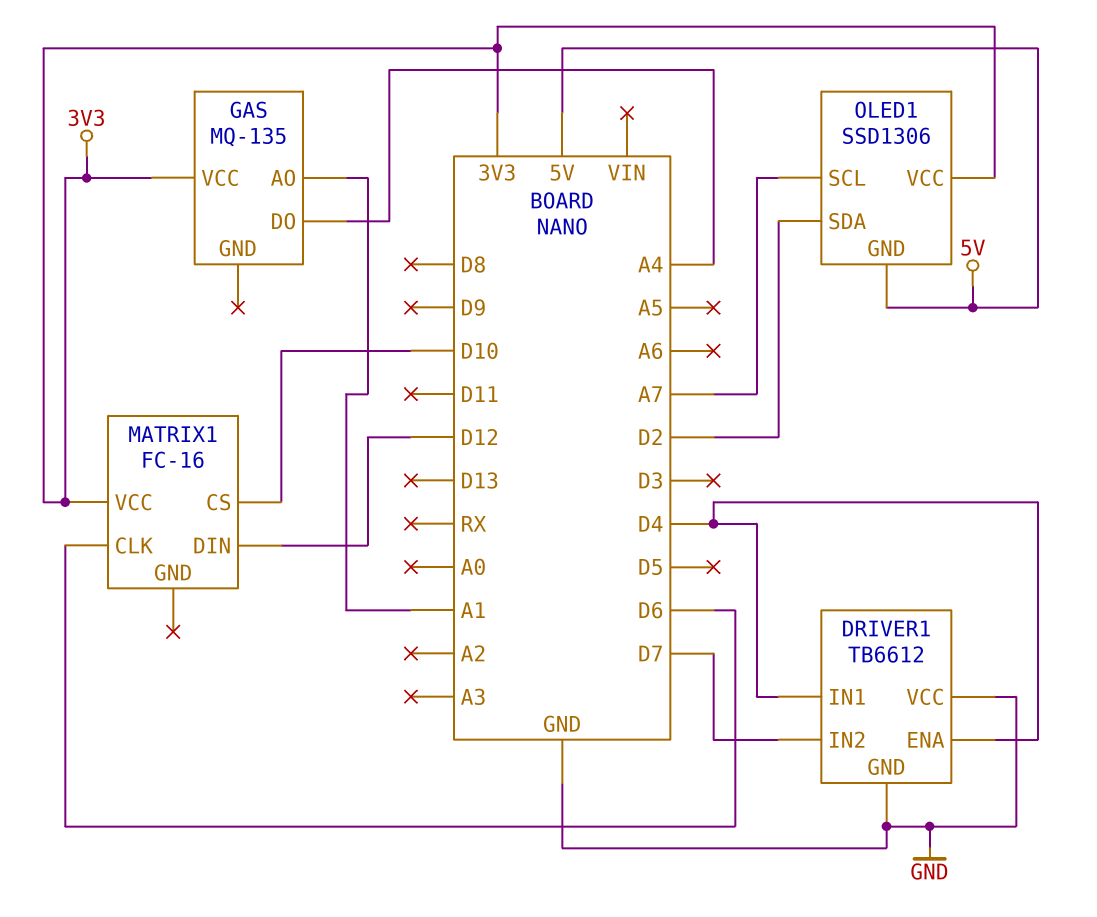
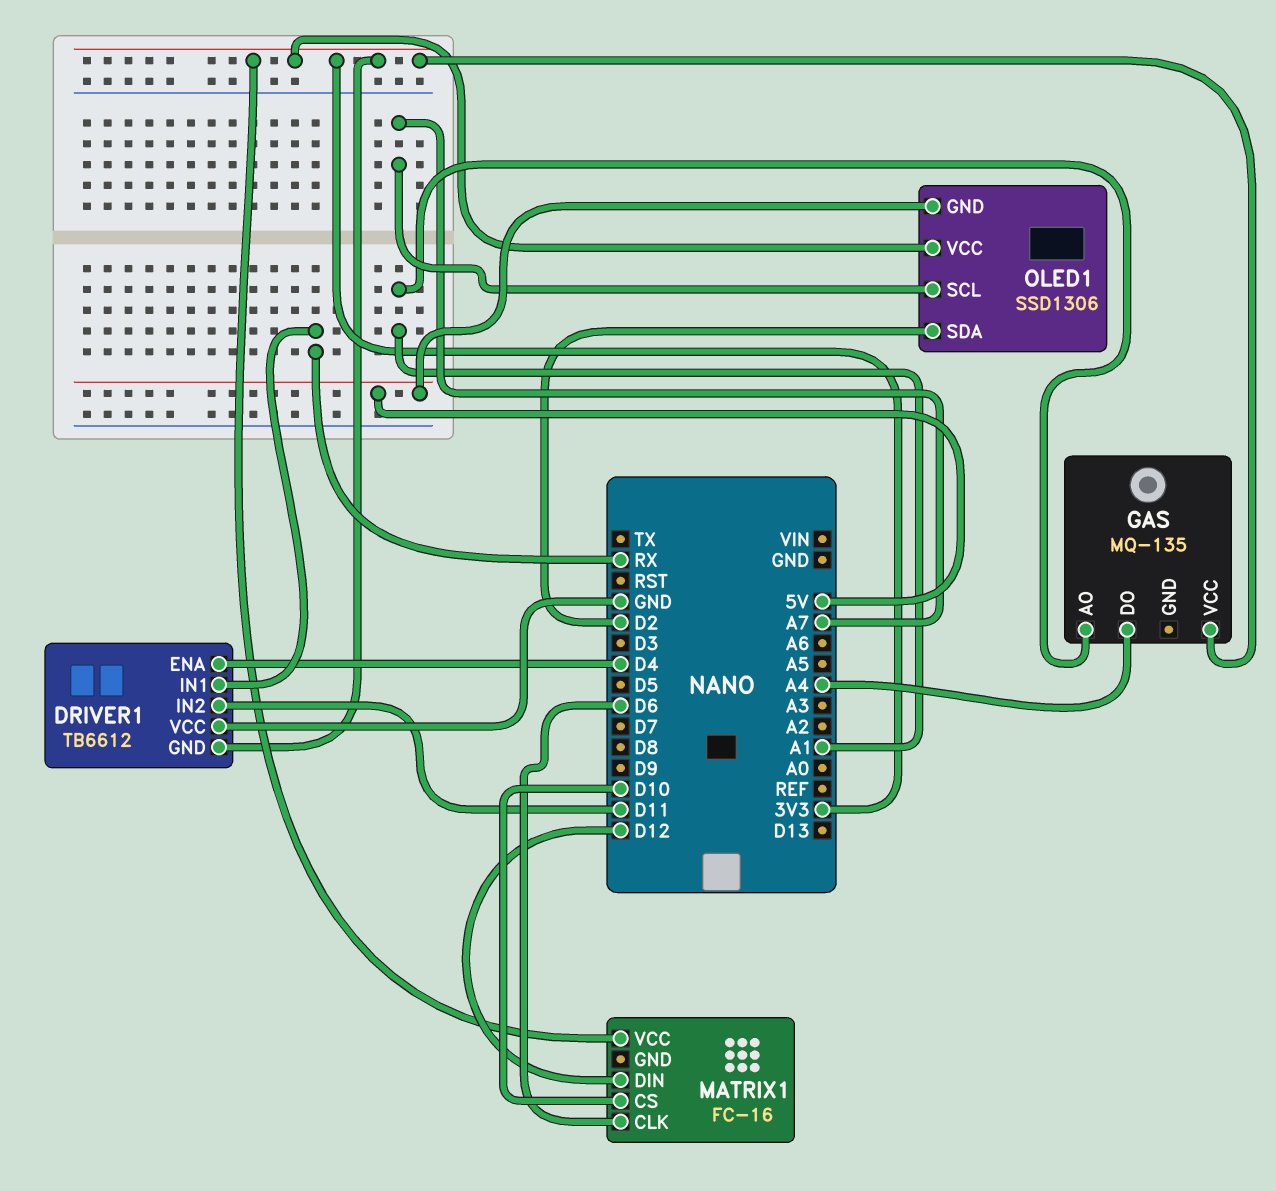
DRIVER1 pin GND: GND -> 3V3
DRIVER1 pin IN1: D4 -> RX
DRIVER1 pin IN2: D7 -> D11

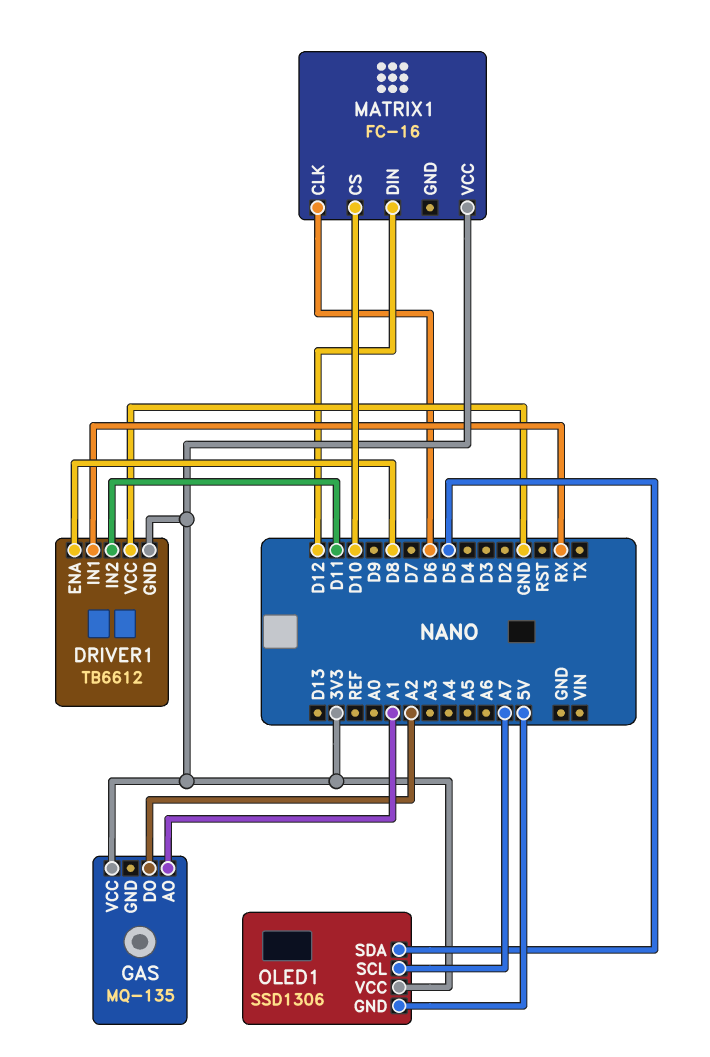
DRIVER1 pin ENA: D4 -> D8
GAS pin DO: A4 -> A2
OLED1 pin SDA: D2 -> D5

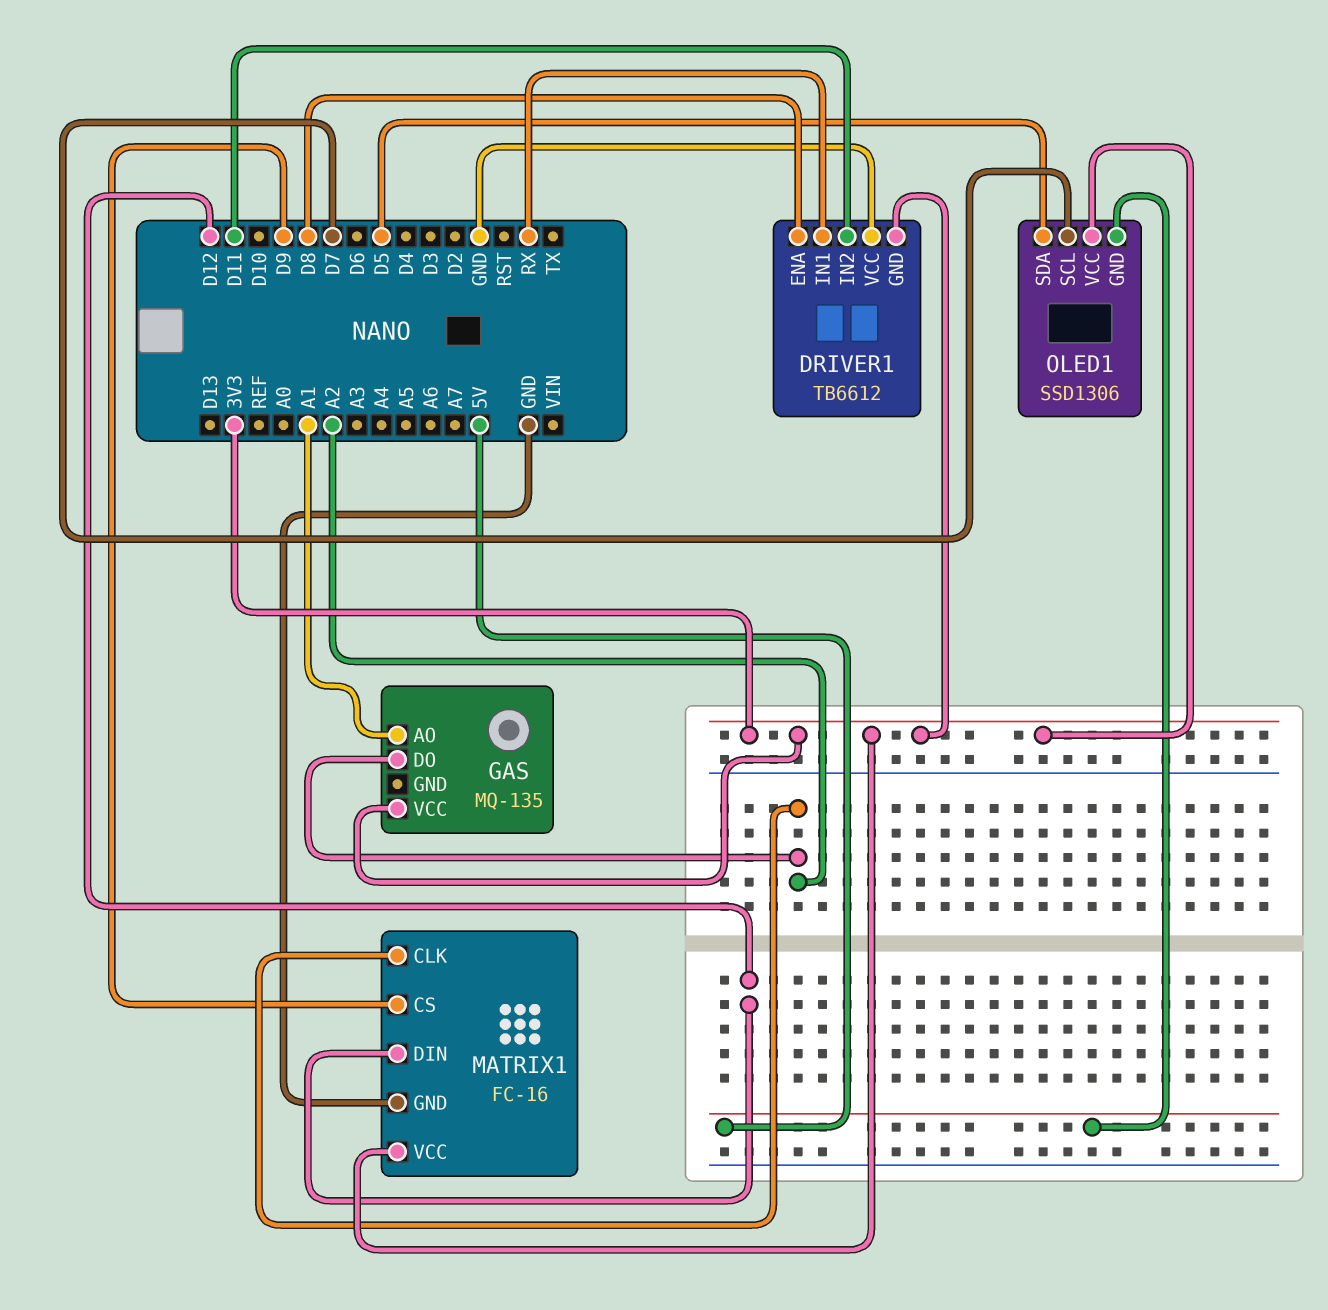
MATRIX1 pin CLK: D6 -> A2
MATRIX1 pin CS: D10 -> D9
MATRIX1 pin GND: none -> GND
OLED1 pin SCL: A7 -> D7

